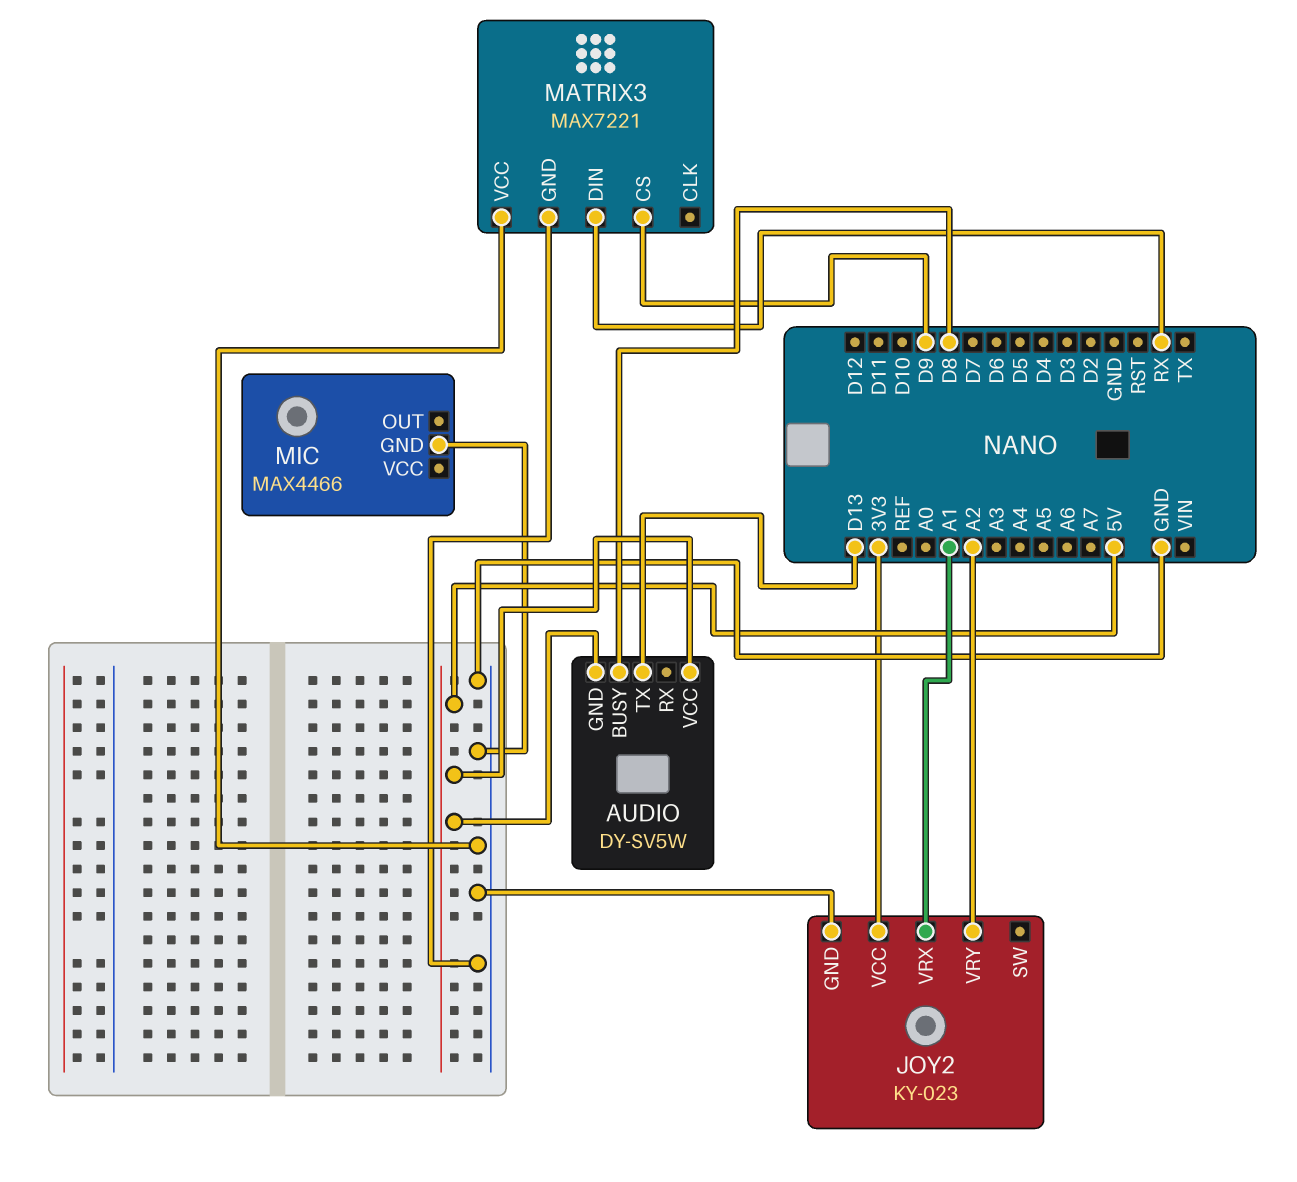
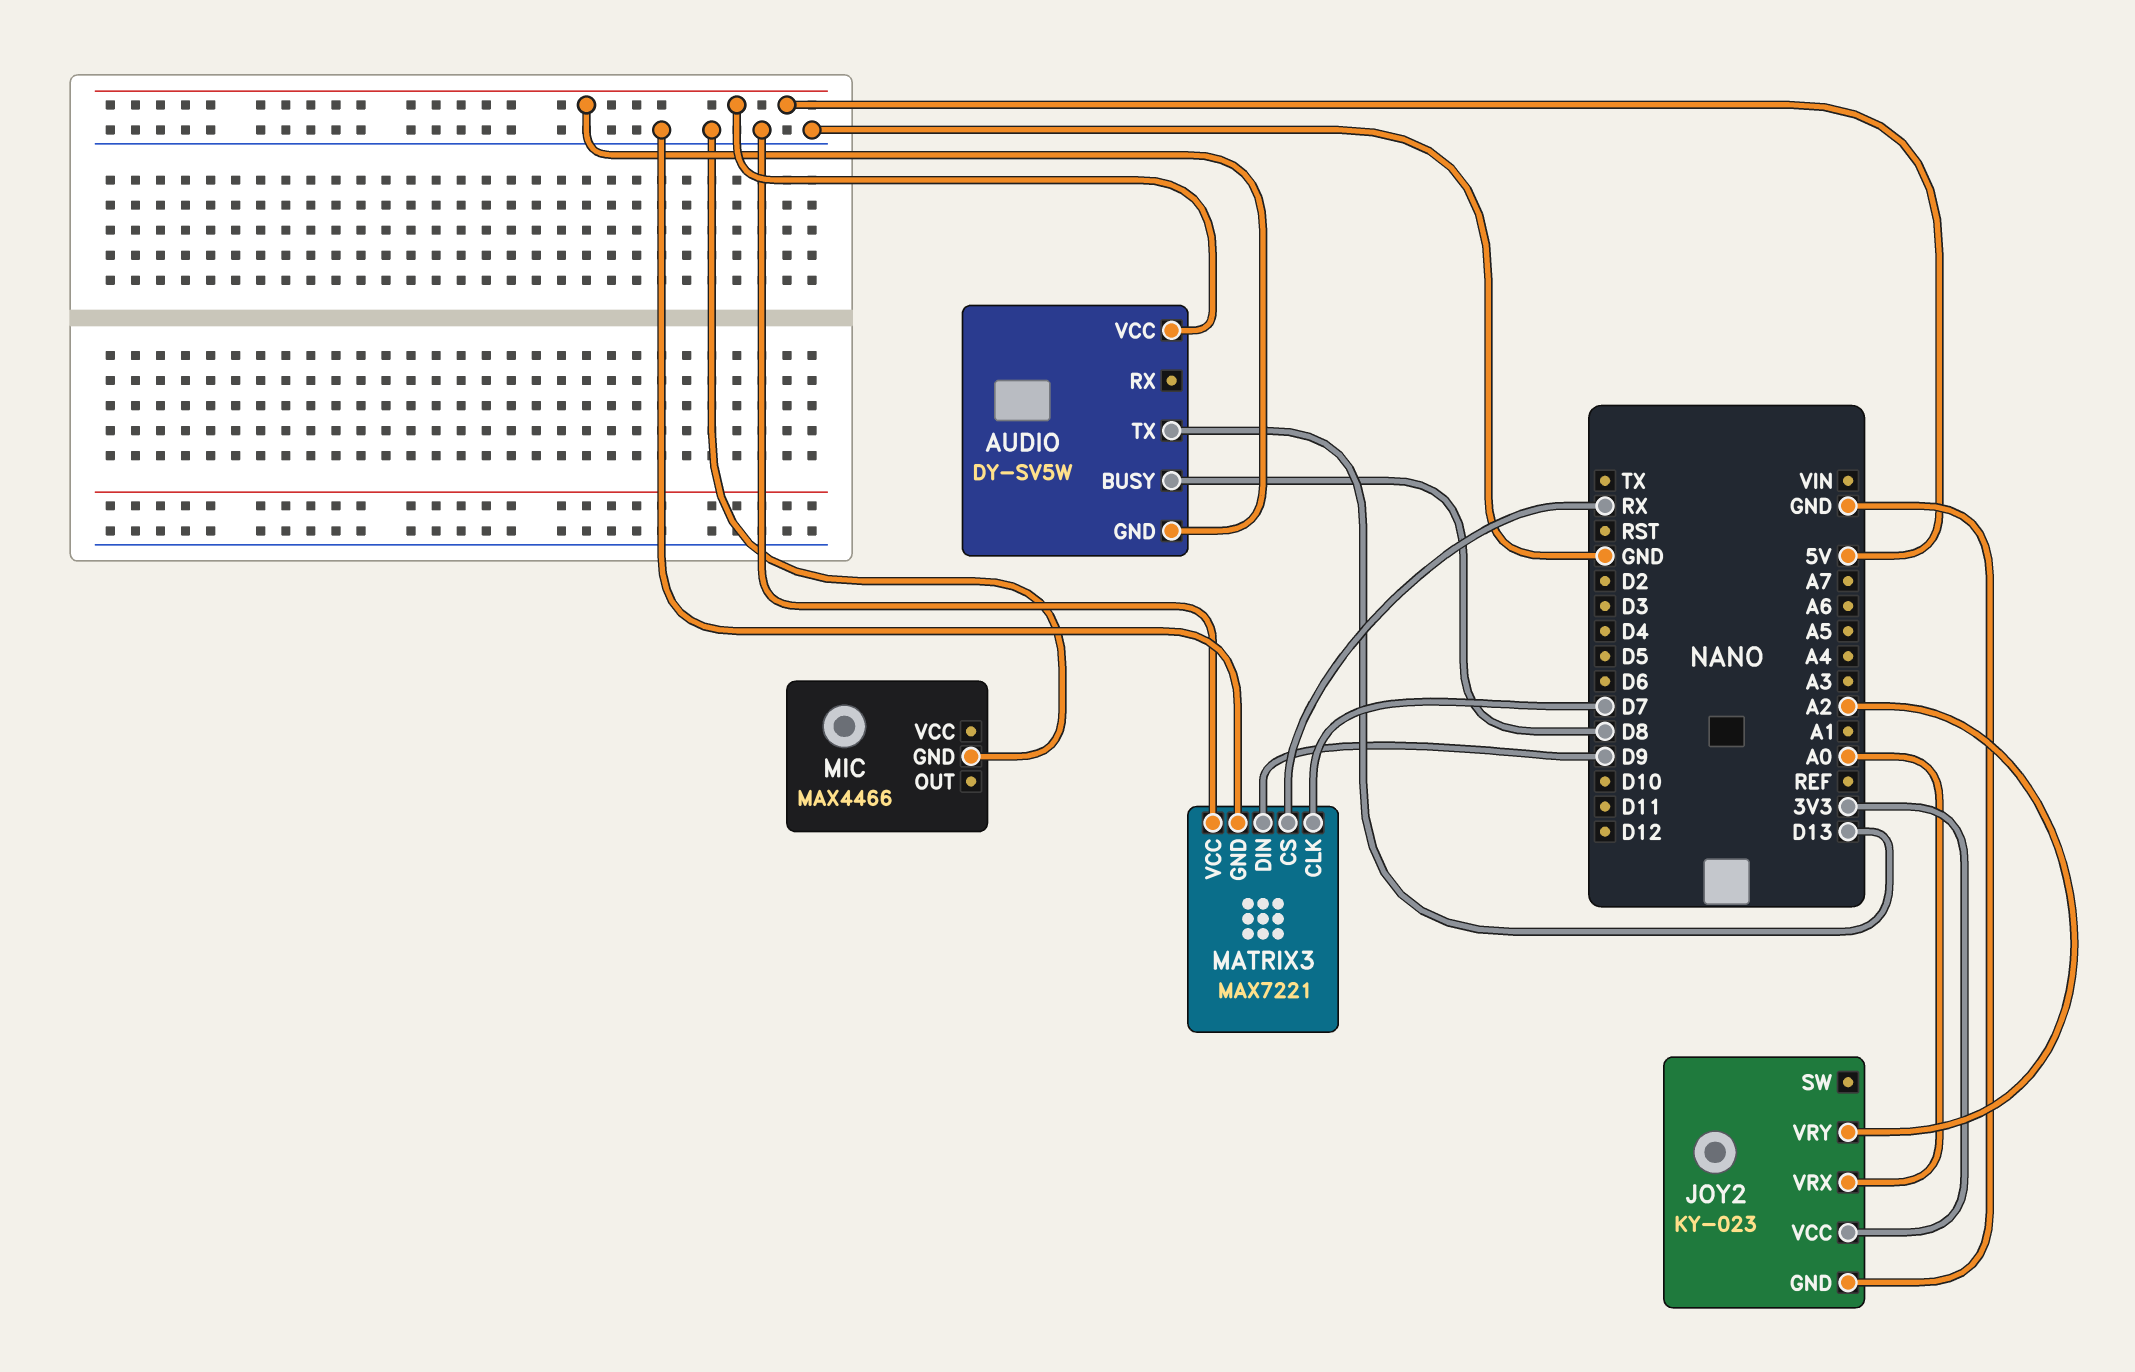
JOY2 pin VRX: A1 -> A0
MATRIX3 pin CLK: none -> D7
MATRIX3 pin CS: D9 -> RX
MATRIX3 pin DIN: RX -> D9

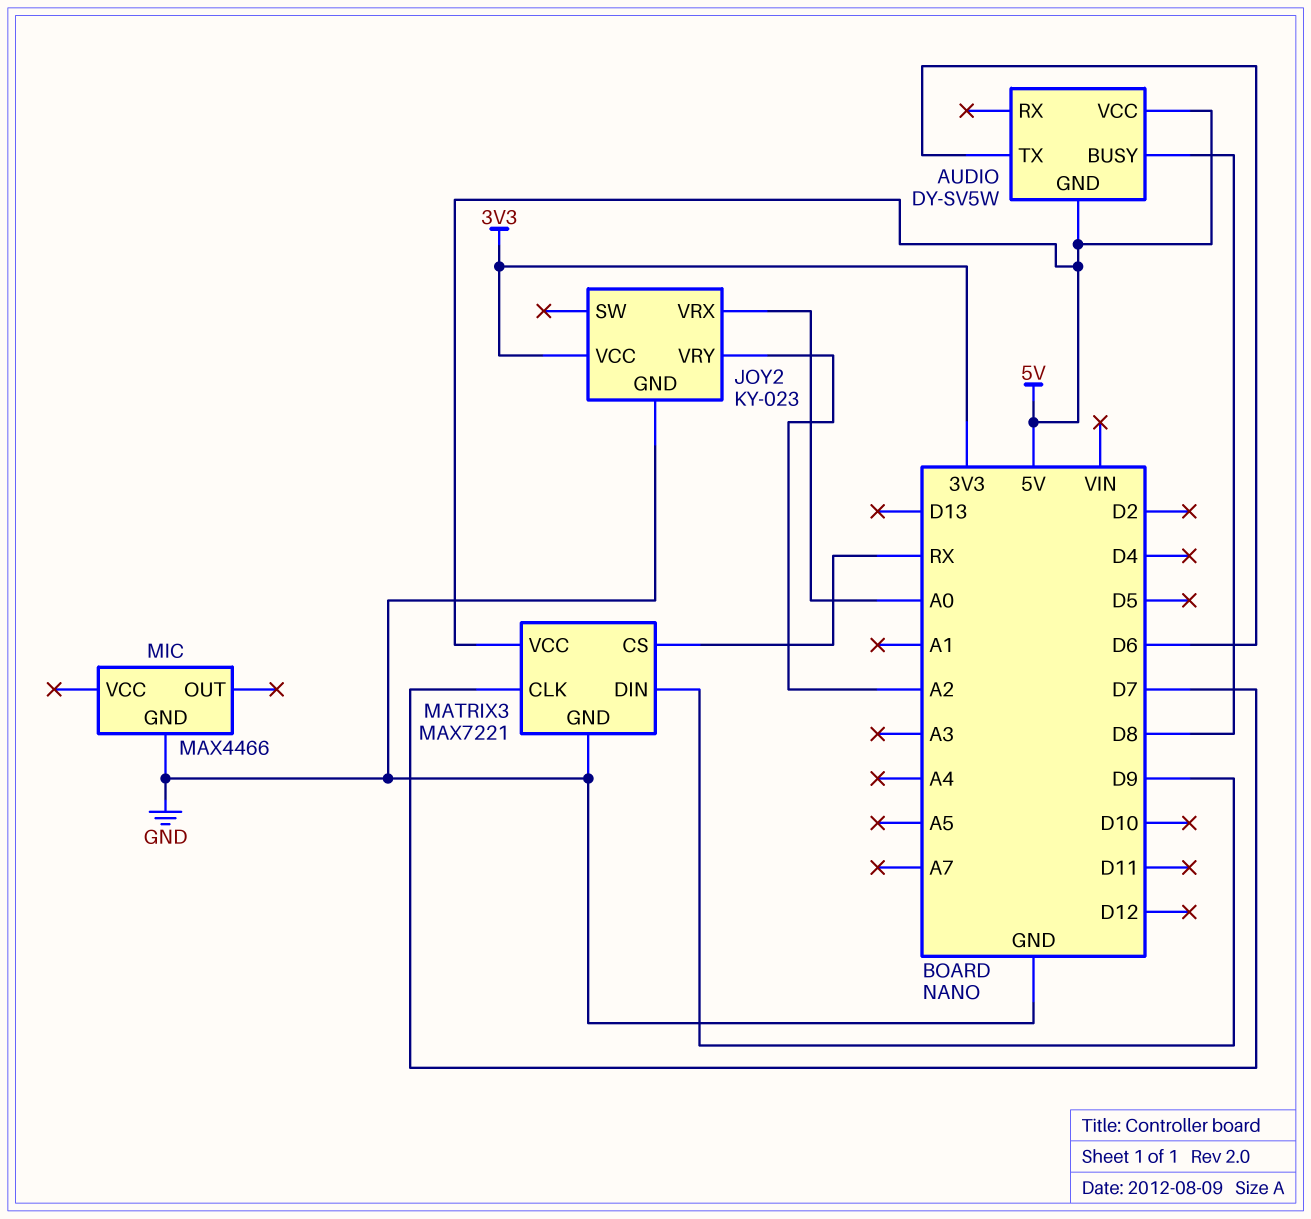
AUDIO pin TX: D13 -> D6
MATRIX3 pin VCC: GND -> 5V

